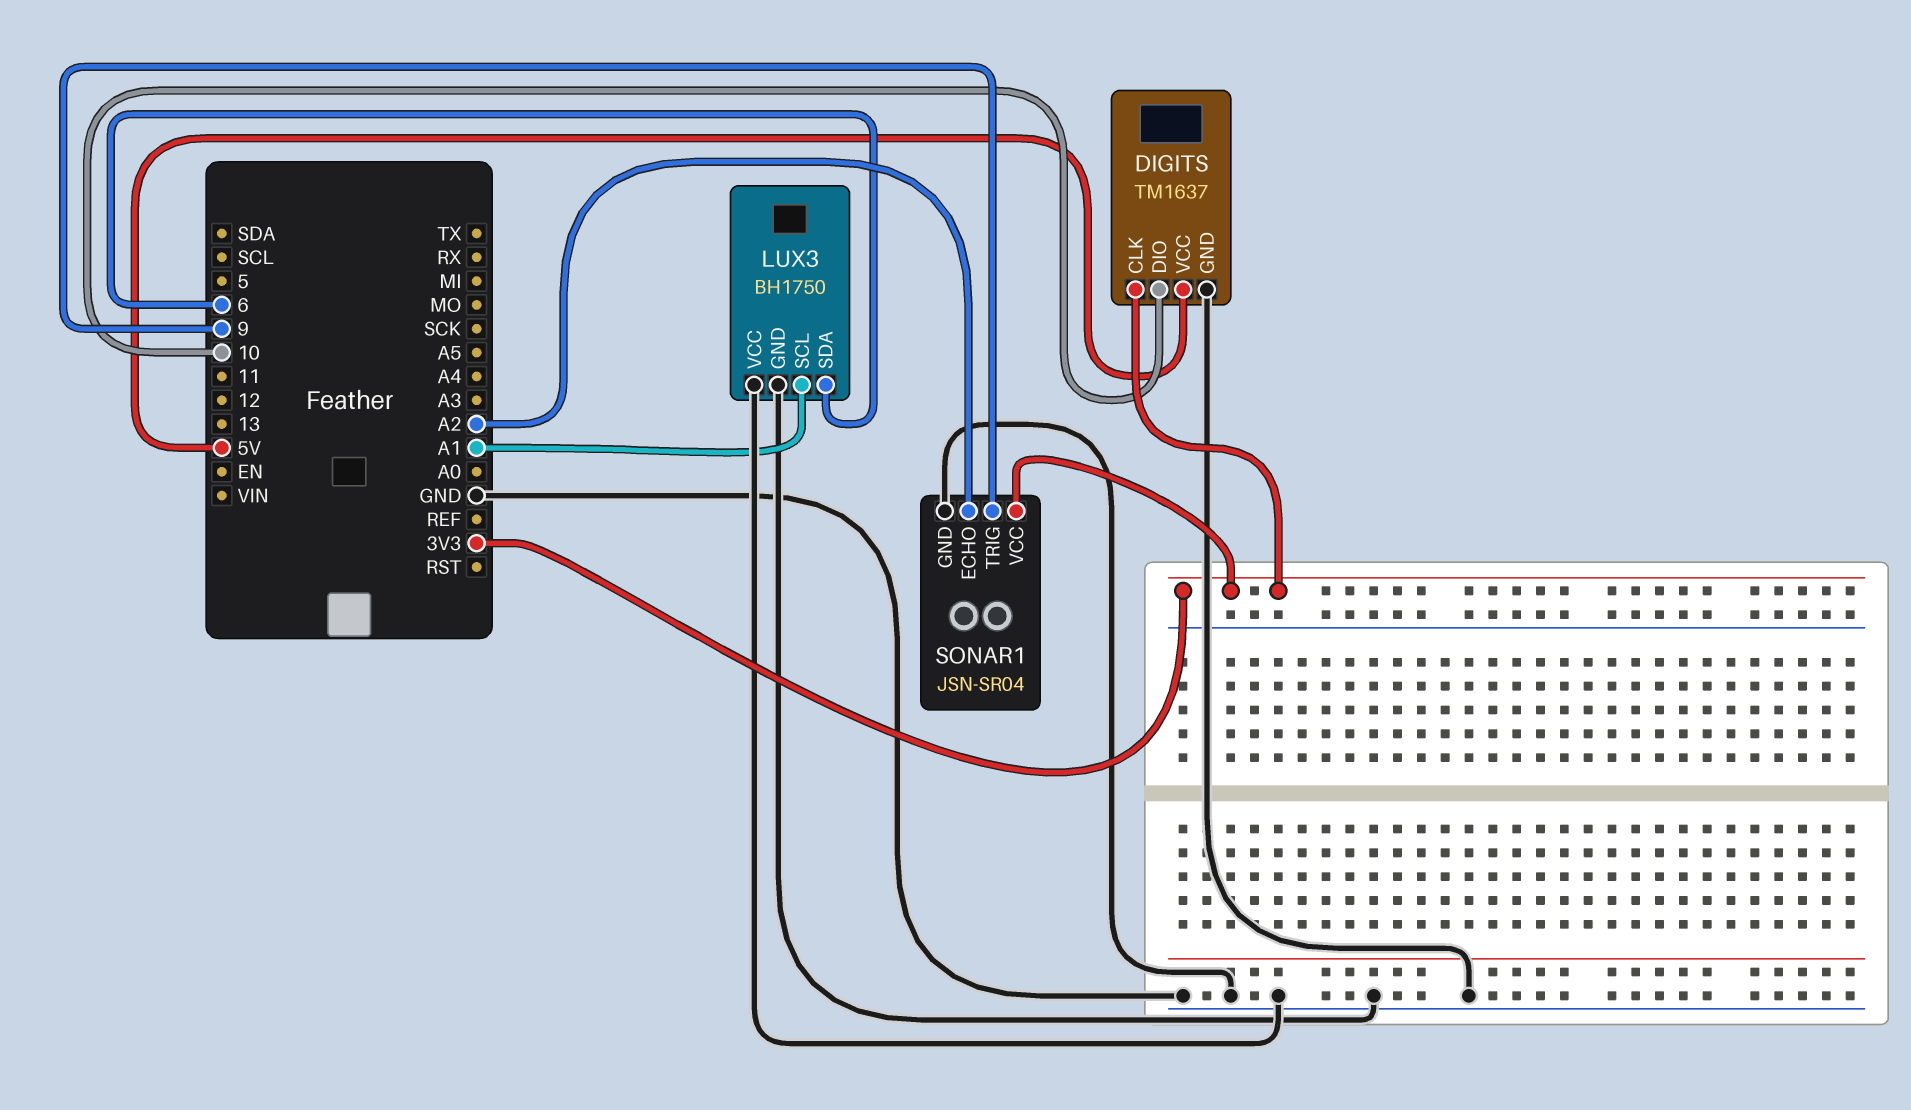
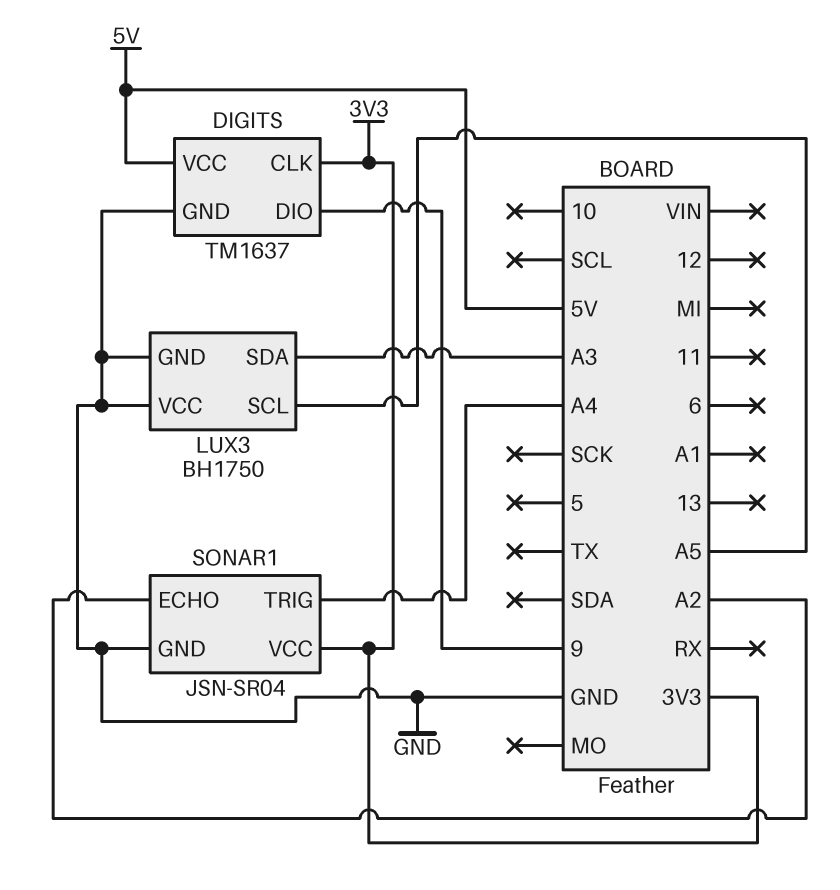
DIGITS pin DIO: 10 -> 9
LUX3 pin SCL: A1 -> A5
LUX3 pin SDA: 6 -> A3
SONAR1 pin TRIG: 9 -> A4

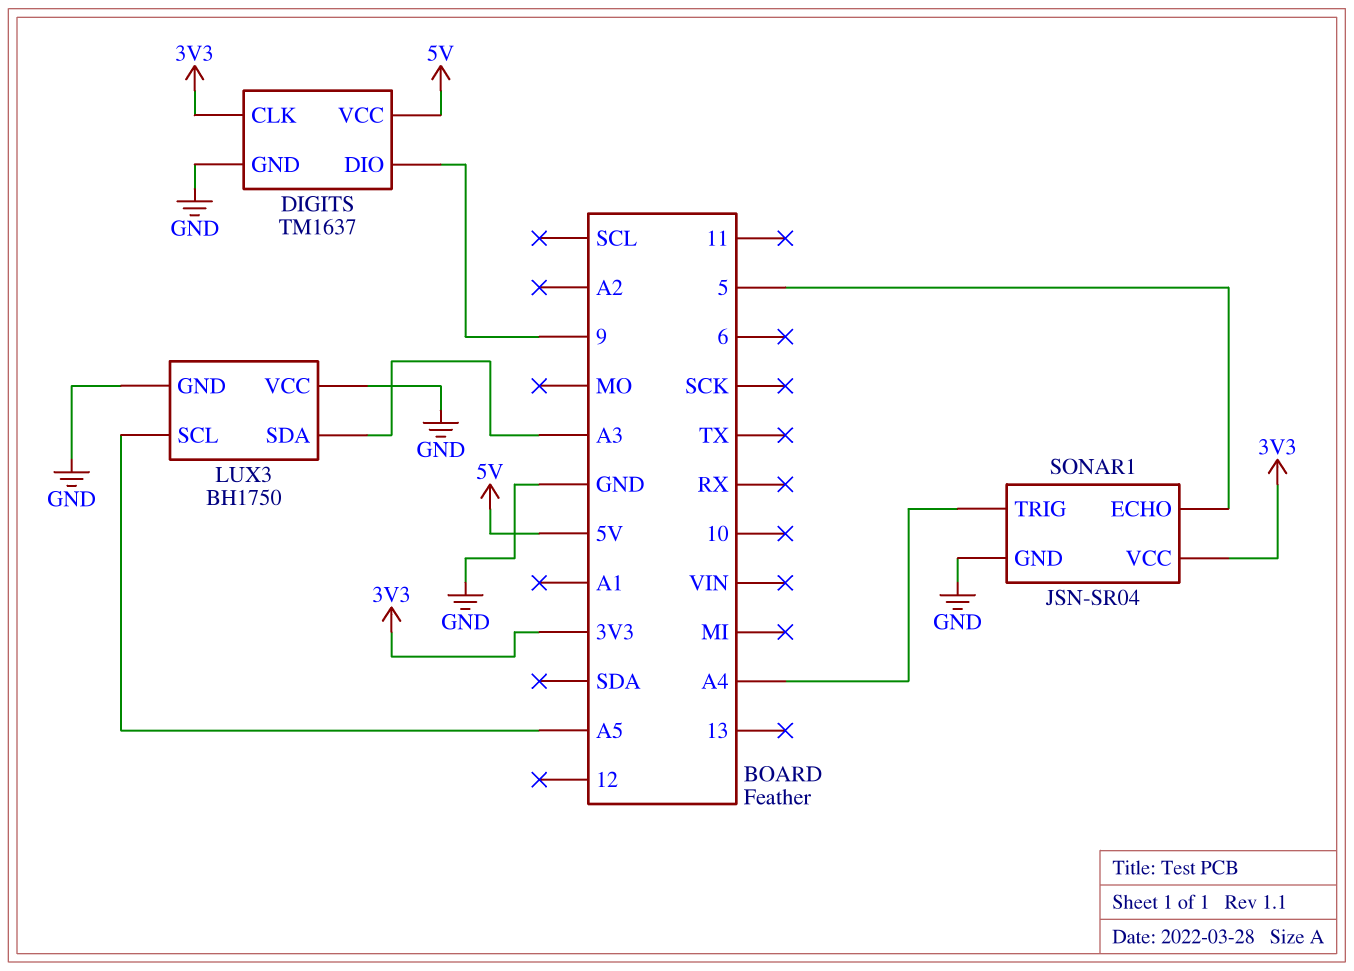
SONAR1 pin ECHO: A2 -> 5

